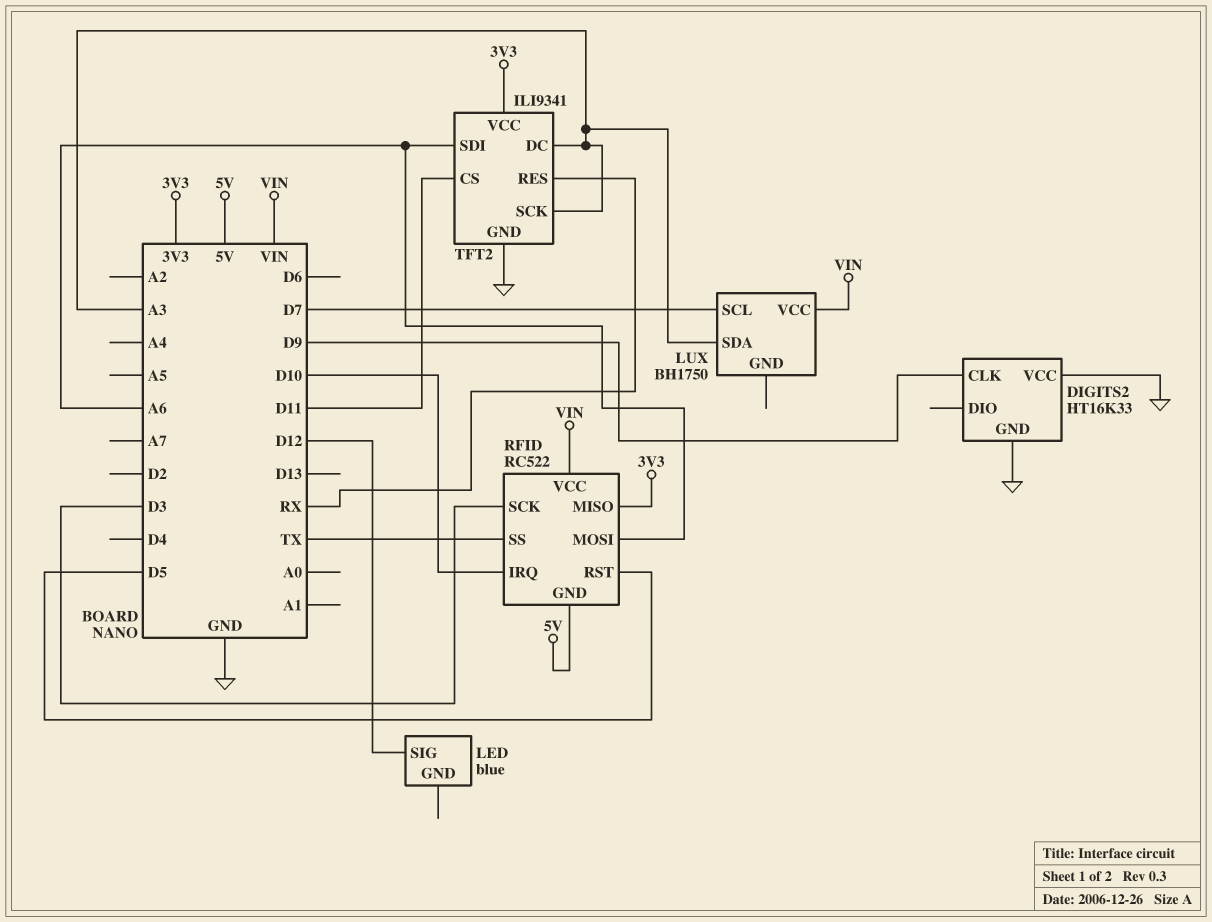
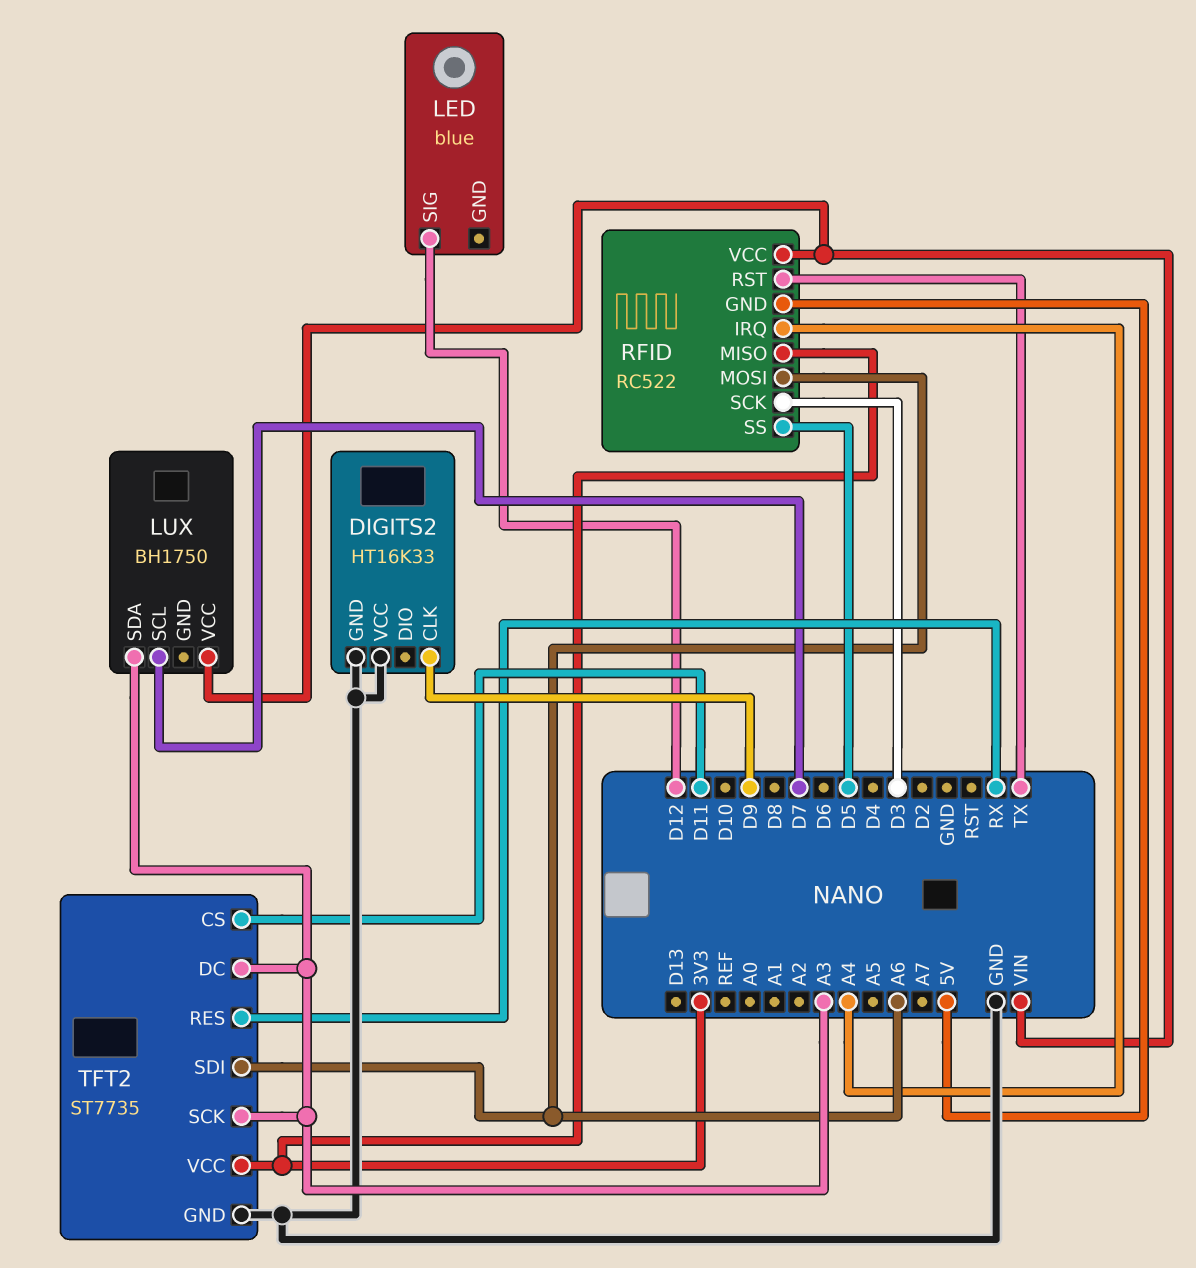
RFID pin IRQ: D10 -> A4
RFID pin RST: D5 -> TX
RFID pin SS: TX -> D5
TFT2: ILI9341 -> ST7735

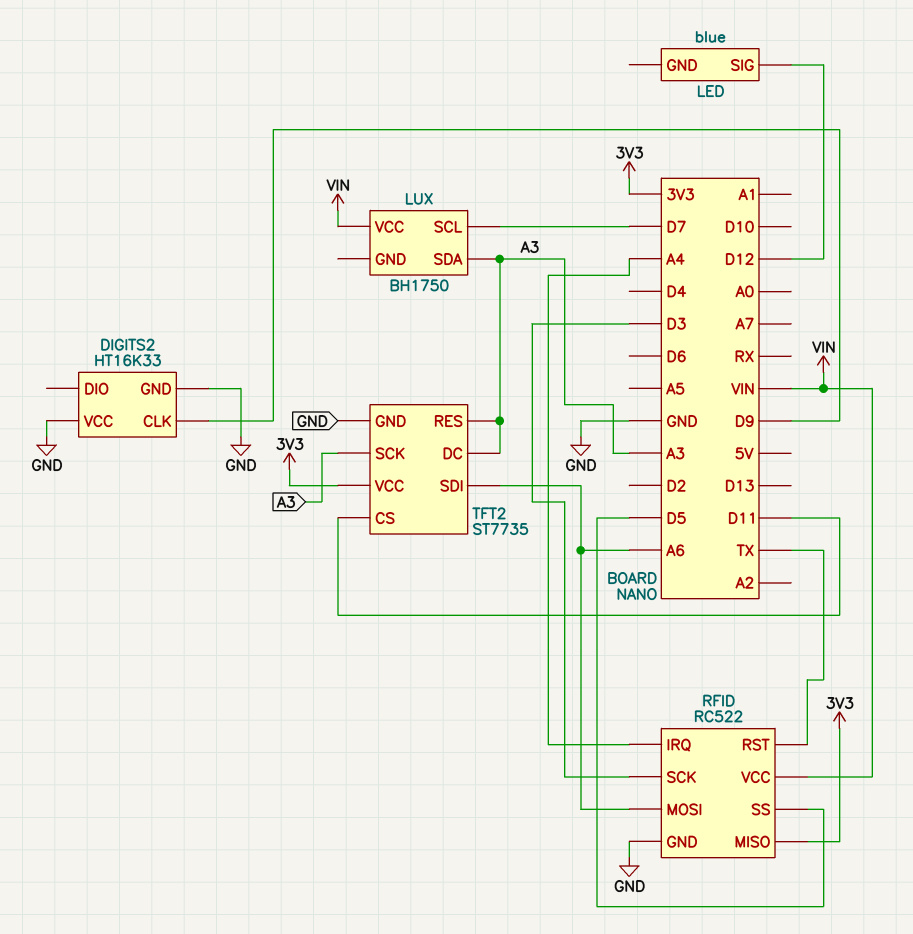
RFID pin GND: 5V -> GND
TFT2 pin RES: RX -> A3

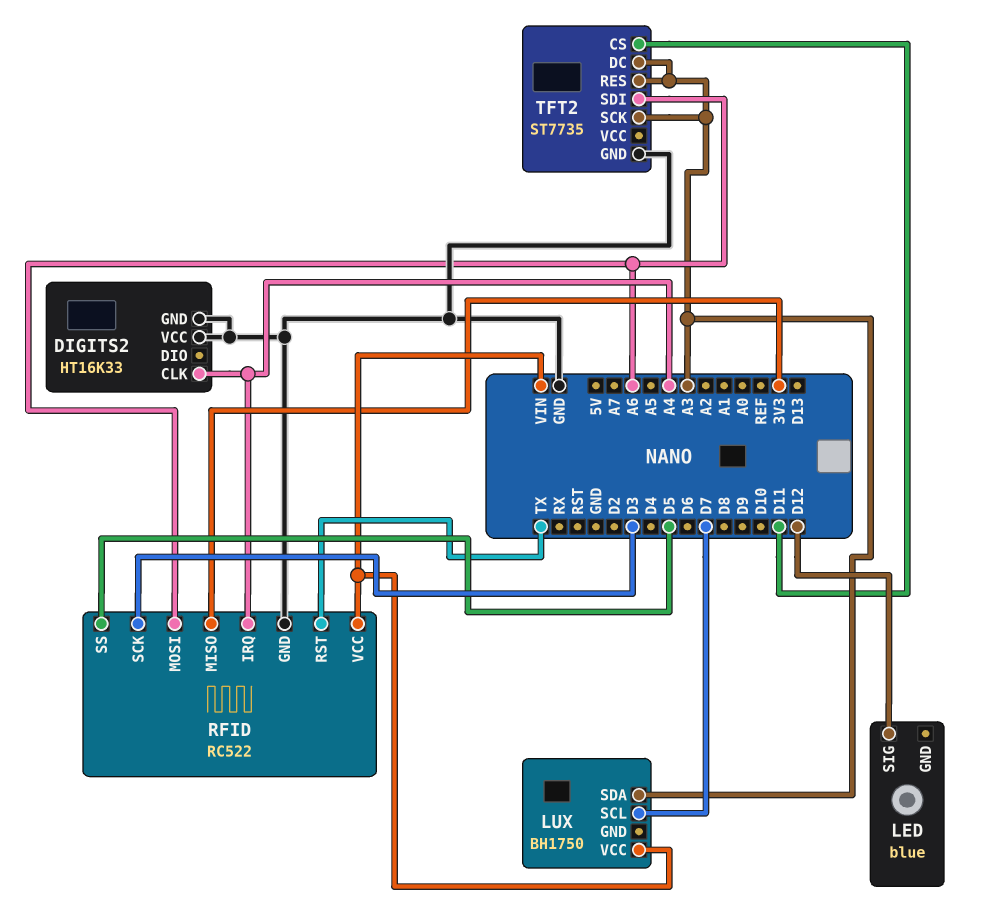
DIGITS2 pin CLK: D9 -> A4
TFT2 pin VCC: 3V3 -> none

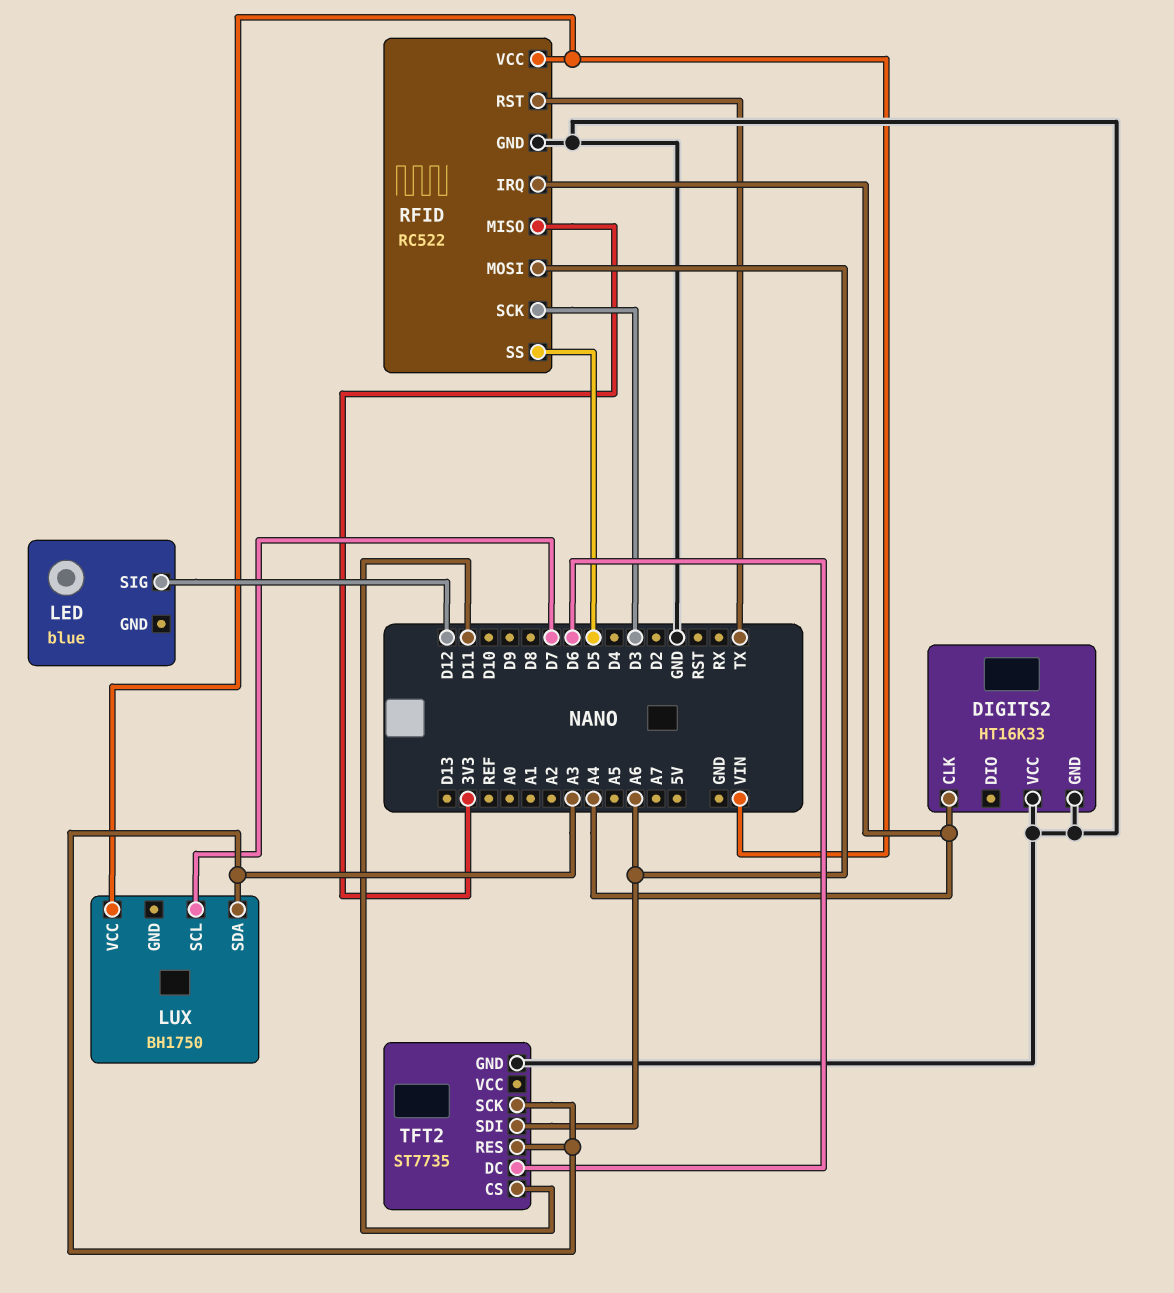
TFT2 pin DC: A3 -> D6

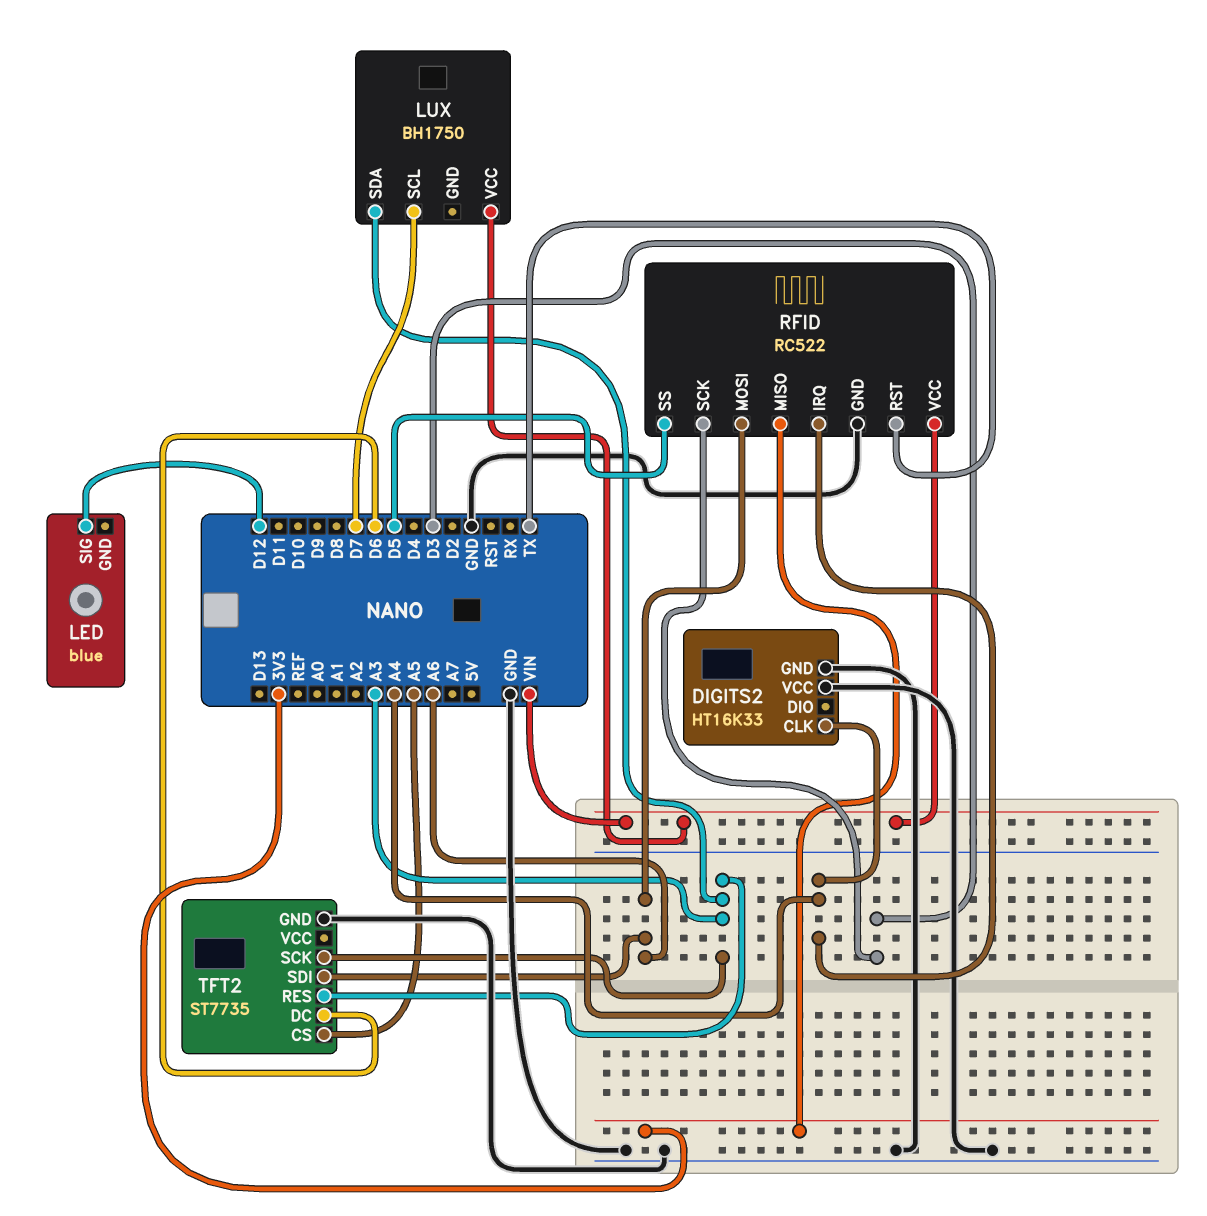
TFT2 pin CS: D11 -> A5

